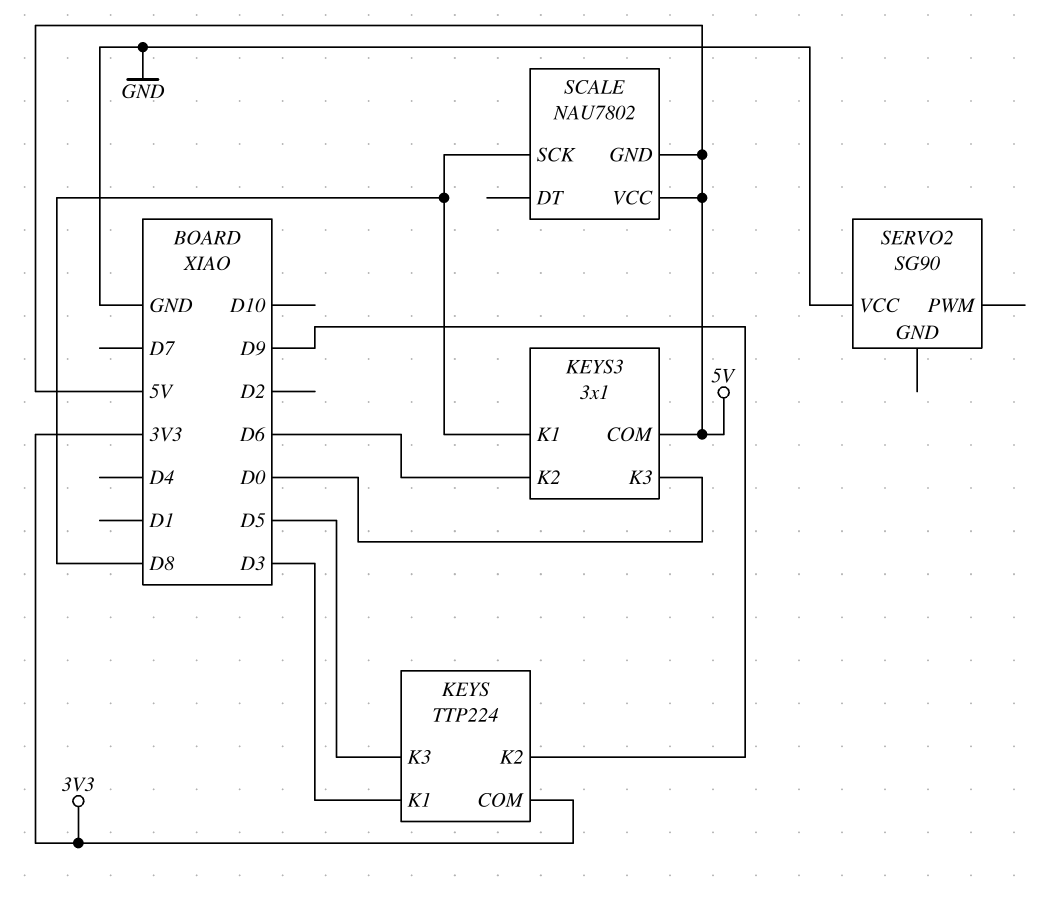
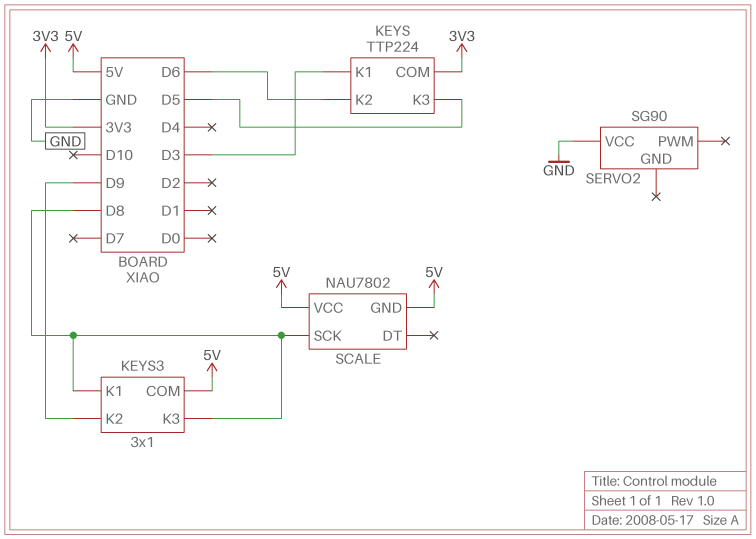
KEYS pin K2: D9 -> D6
KEYS3 pin K2: D6 -> D9
KEYS3 pin K3: D0 -> D8

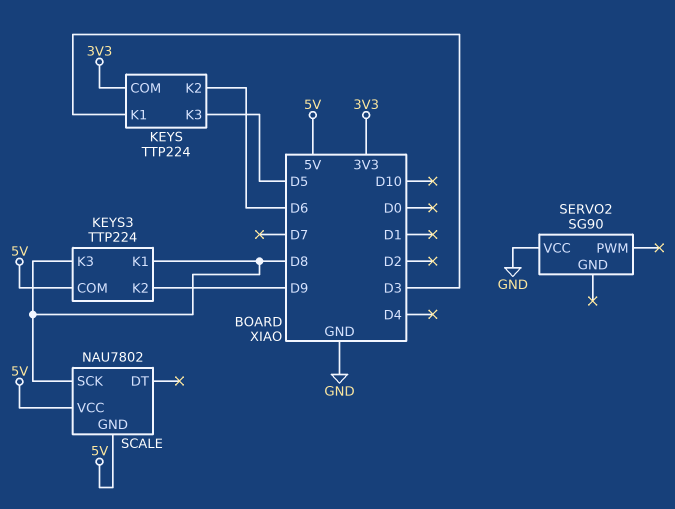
KEYS3: 3x1 -> TTP224

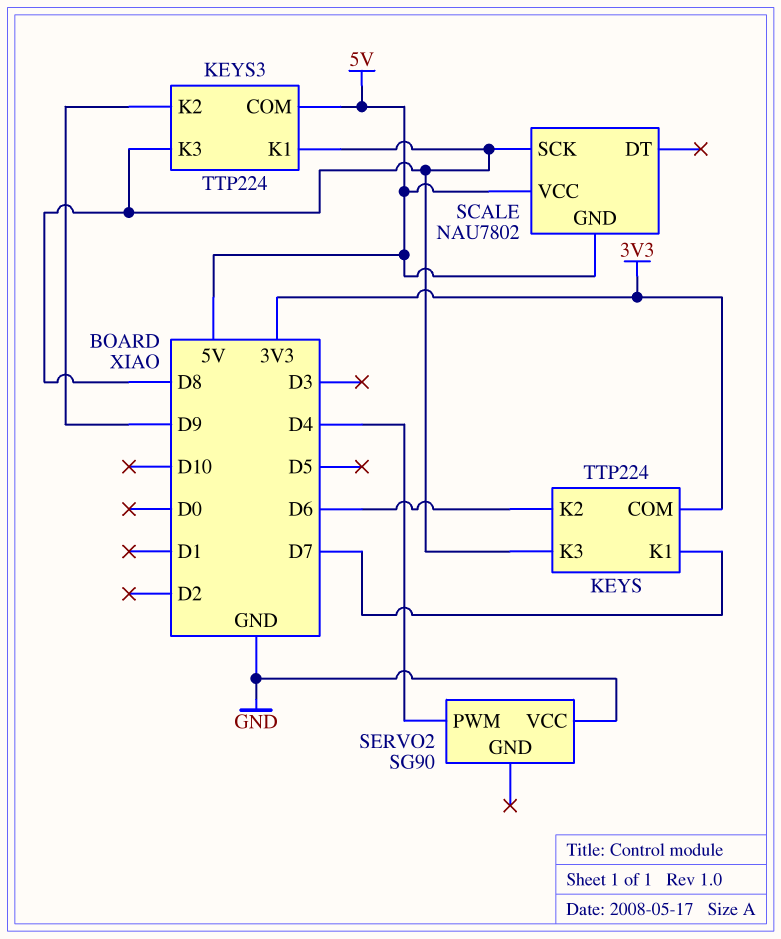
KEYS pin K1: D3 -> D7
KEYS pin K3: D5 -> D8
SERVO2 pin PWM: none -> D4

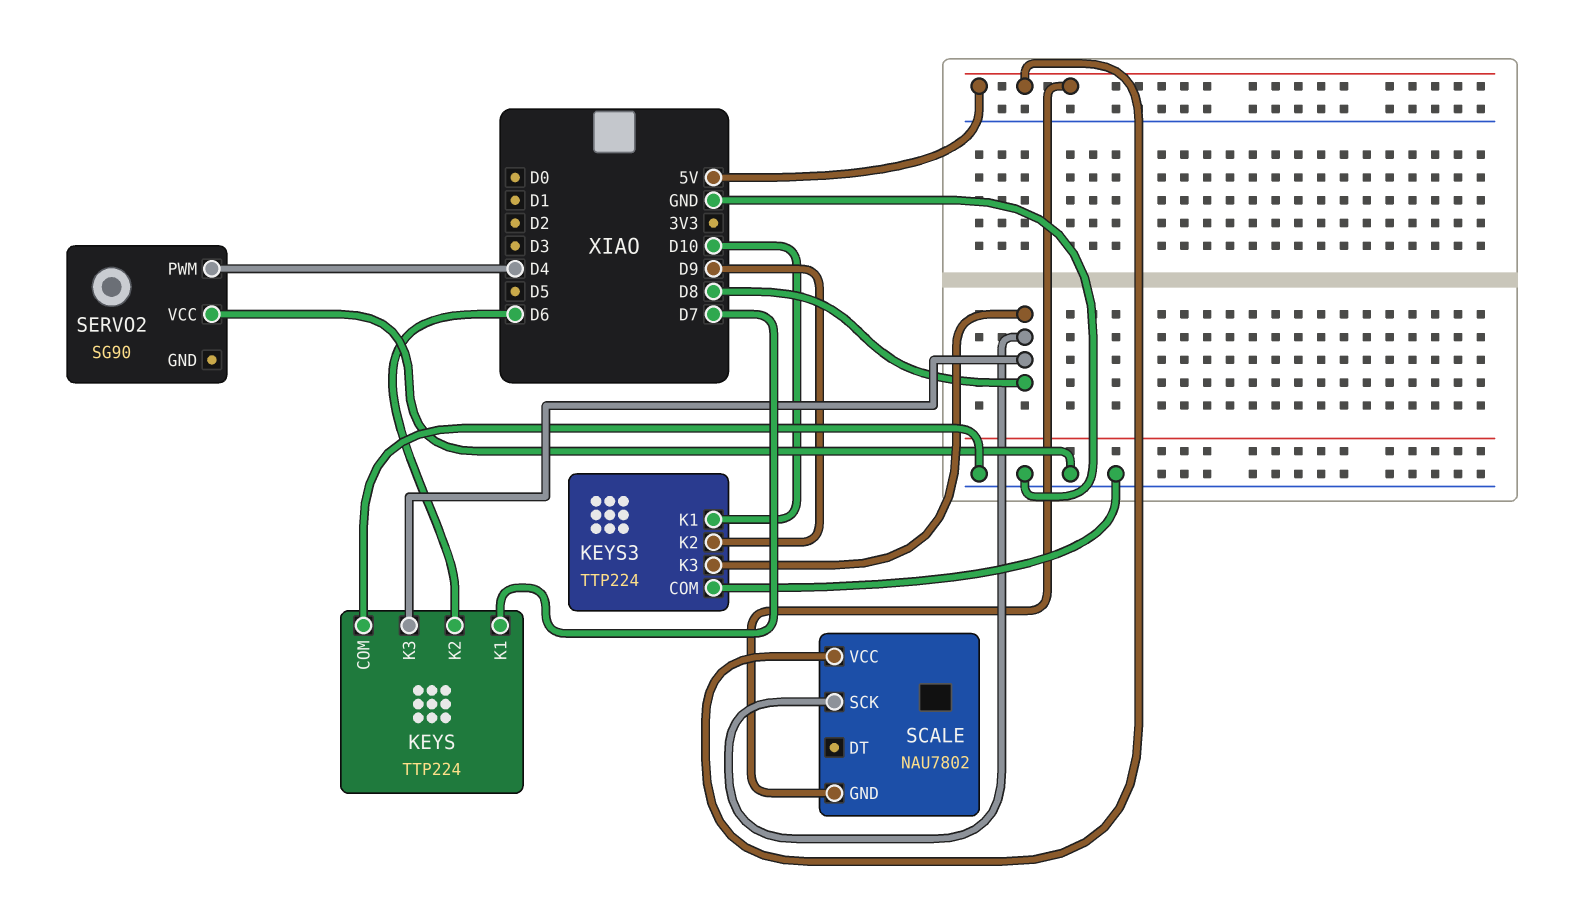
KEYS pin COM: 3V3 -> GND
KEYS3 pin COM: 5V -> GND
KEYS3 pin K1: D8 -> D10

